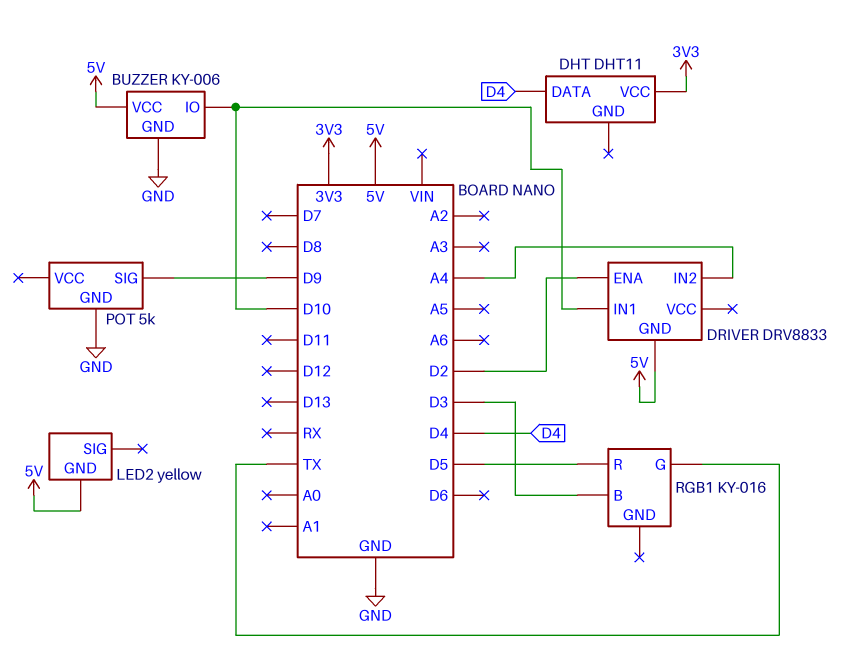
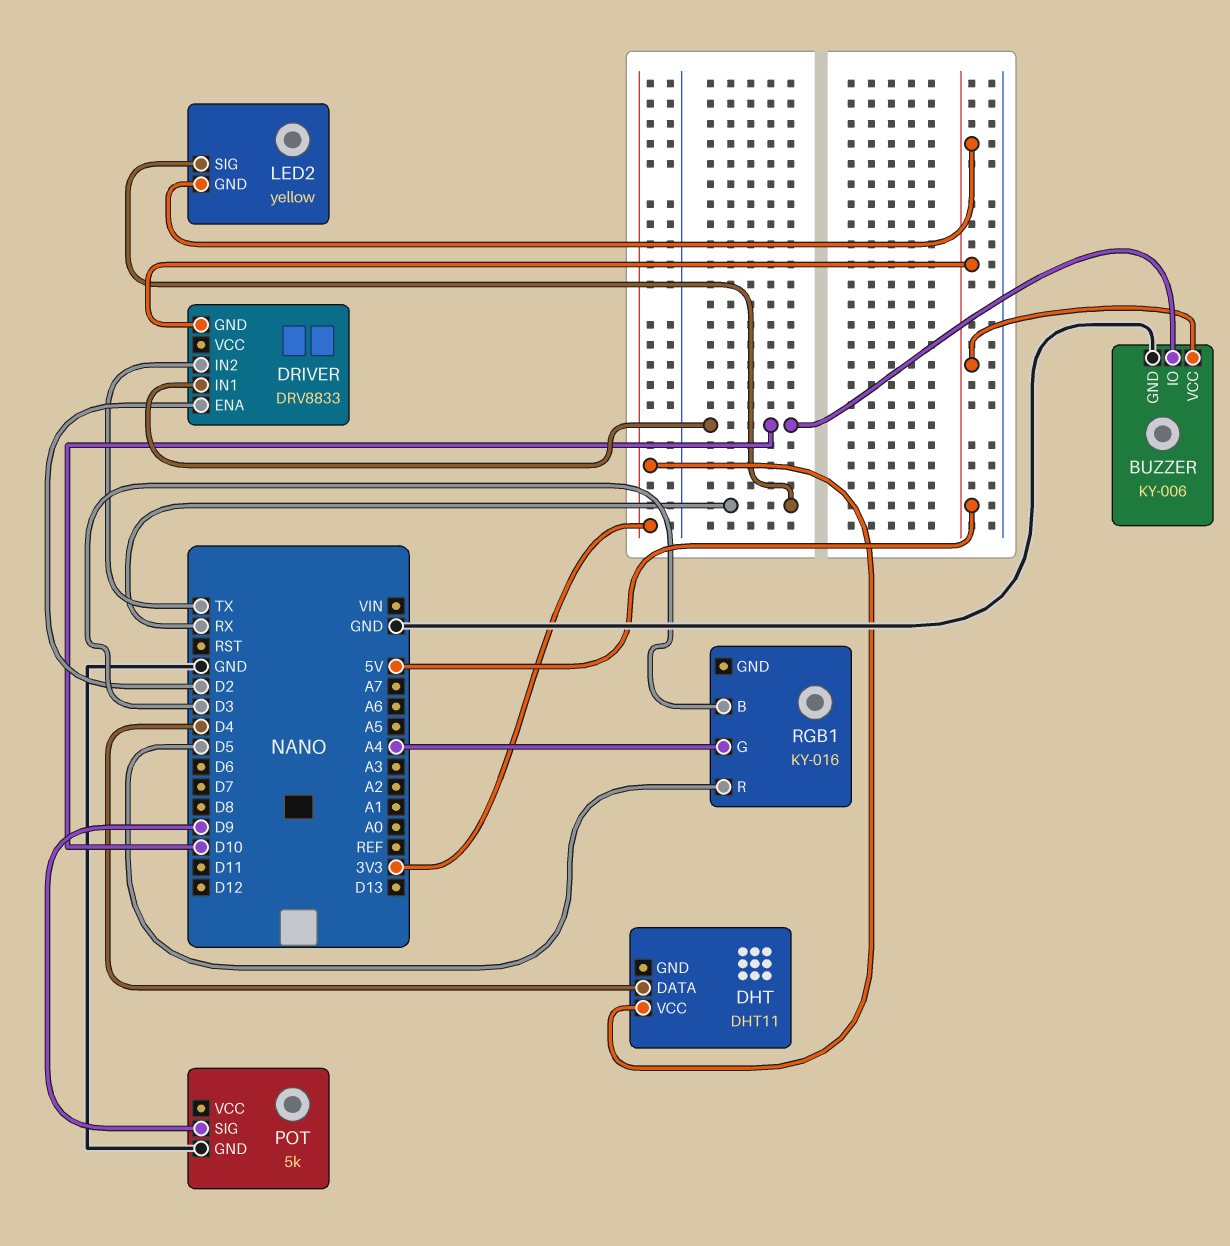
DRIVER pin IN2: A4 -> TX
LED2 pin SIG: none -> RX
RGB1 pin G: TX -> A4

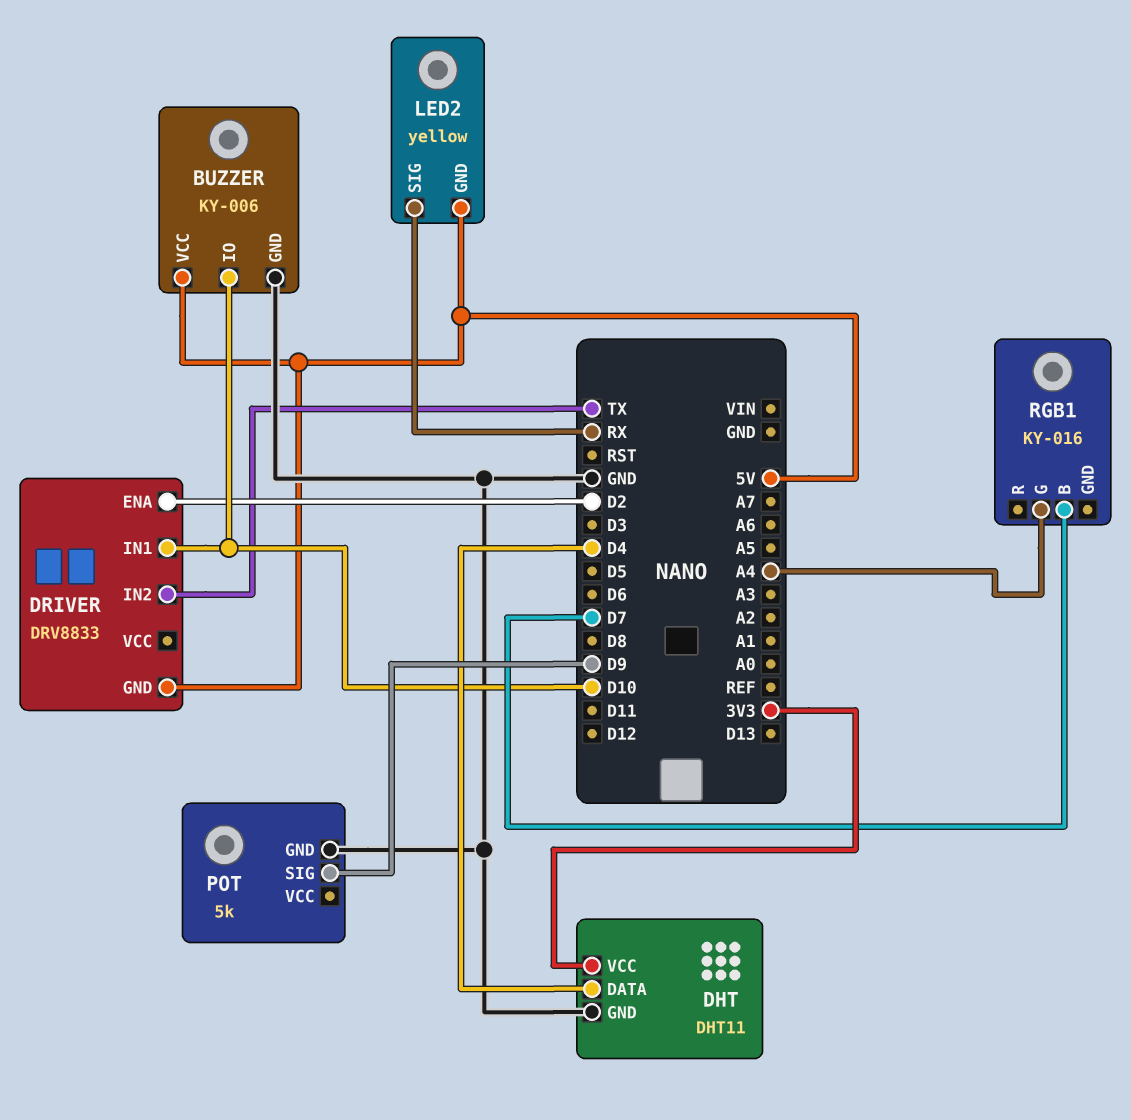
DHT pin GND: none -> GND
RGB1 pin B: D3 -> D7
RGB1 pin R: D5 -> none

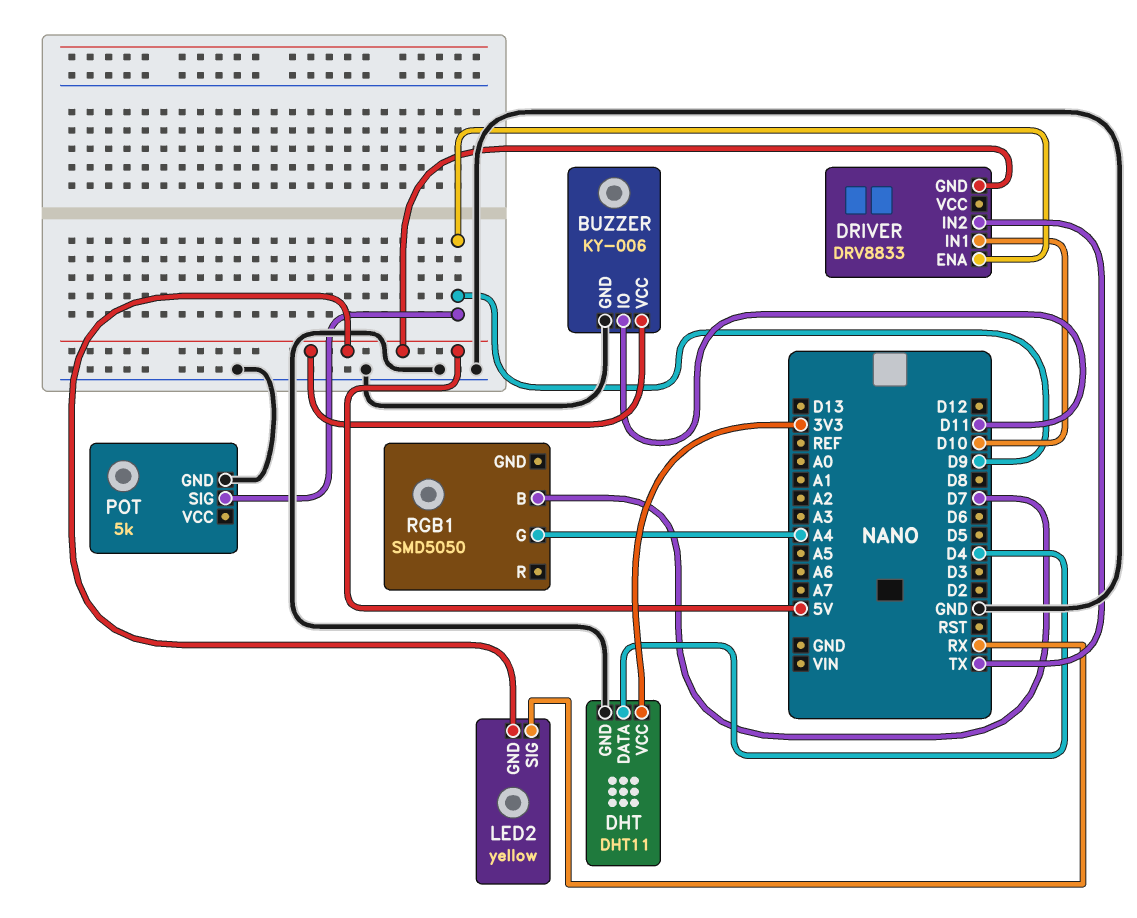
BUZZER pin IO: D10 -> D11
DRIVER pin ENA: D2 -> D9
RGB1: KY-016 -> SMD5050

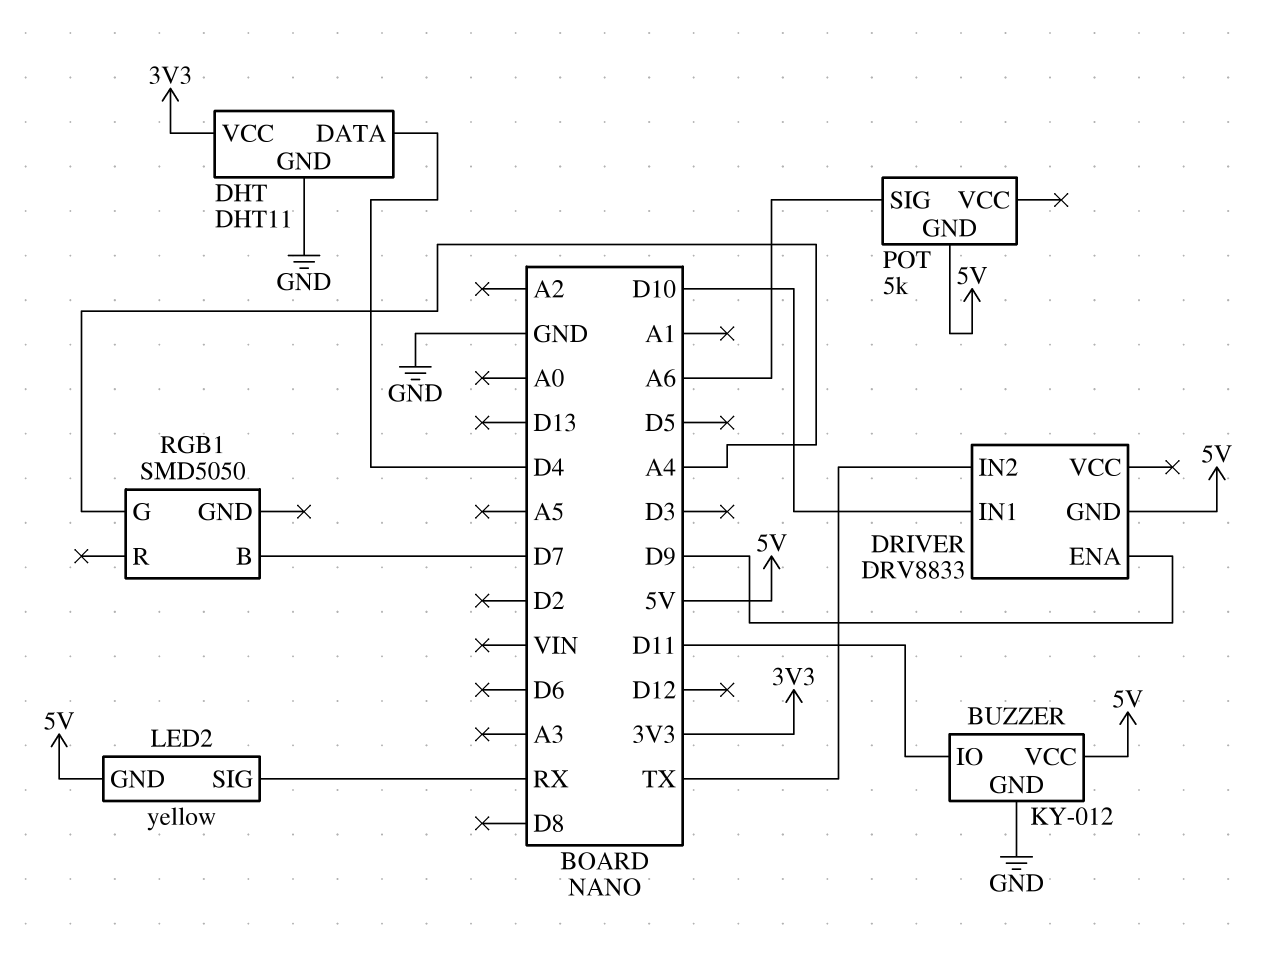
BUZZER: KY-006 -> KY-012
POT pin GND: GND -> 5V
POT pin SIG: D9 -> A6

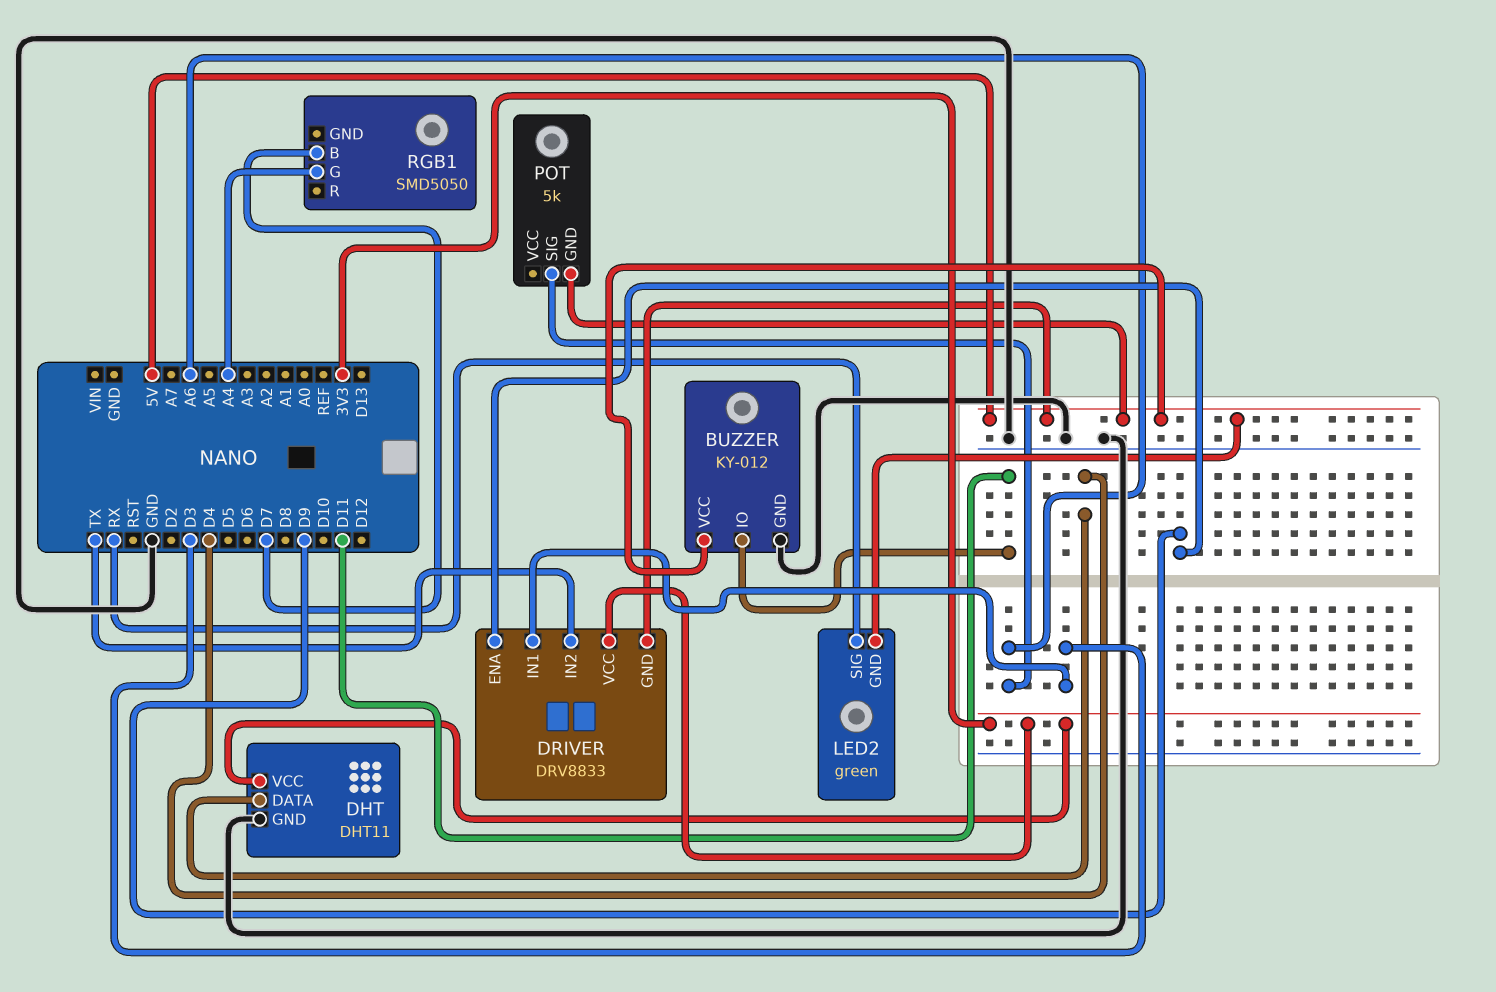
DRIVER pin IN1: D10 -> D3
DRIVER pin VCC: none -> 3V3
LED2: yellow -> green

